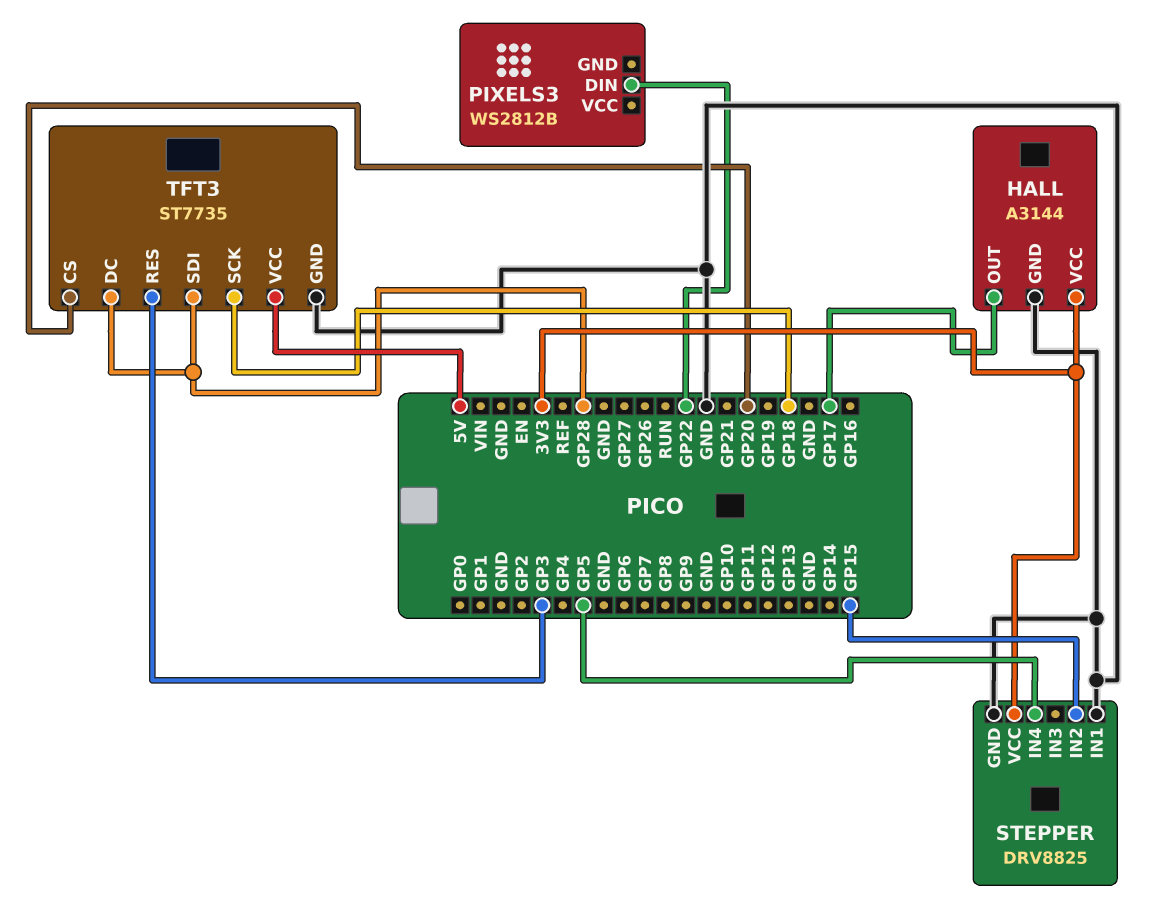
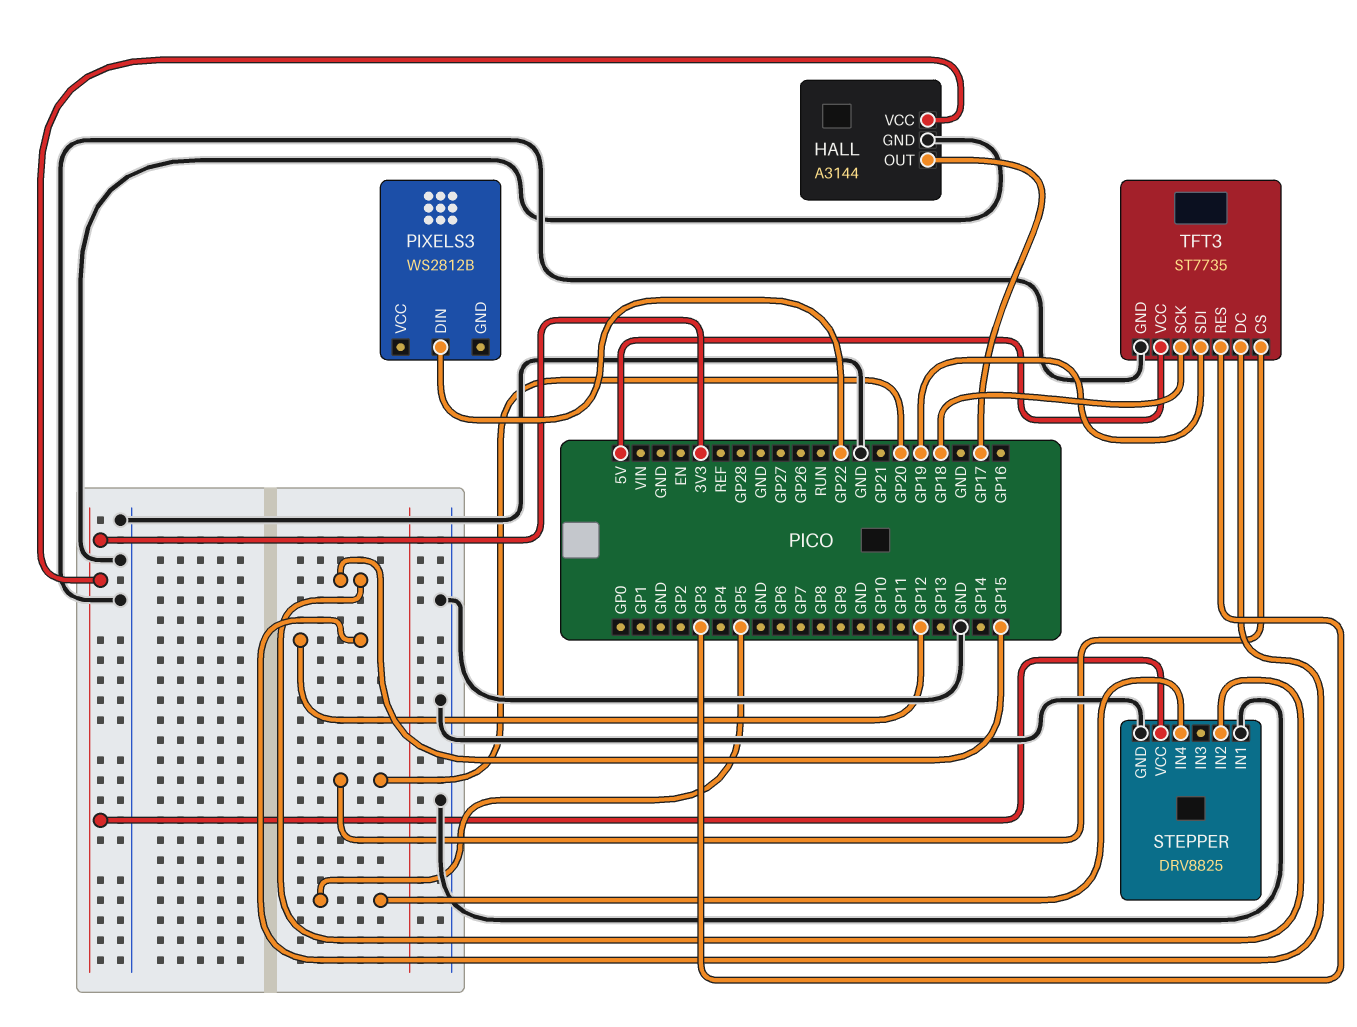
TFT3 pin DC: GP28 -> GP12
TFT3 pin SDI: GP28 -> GP19

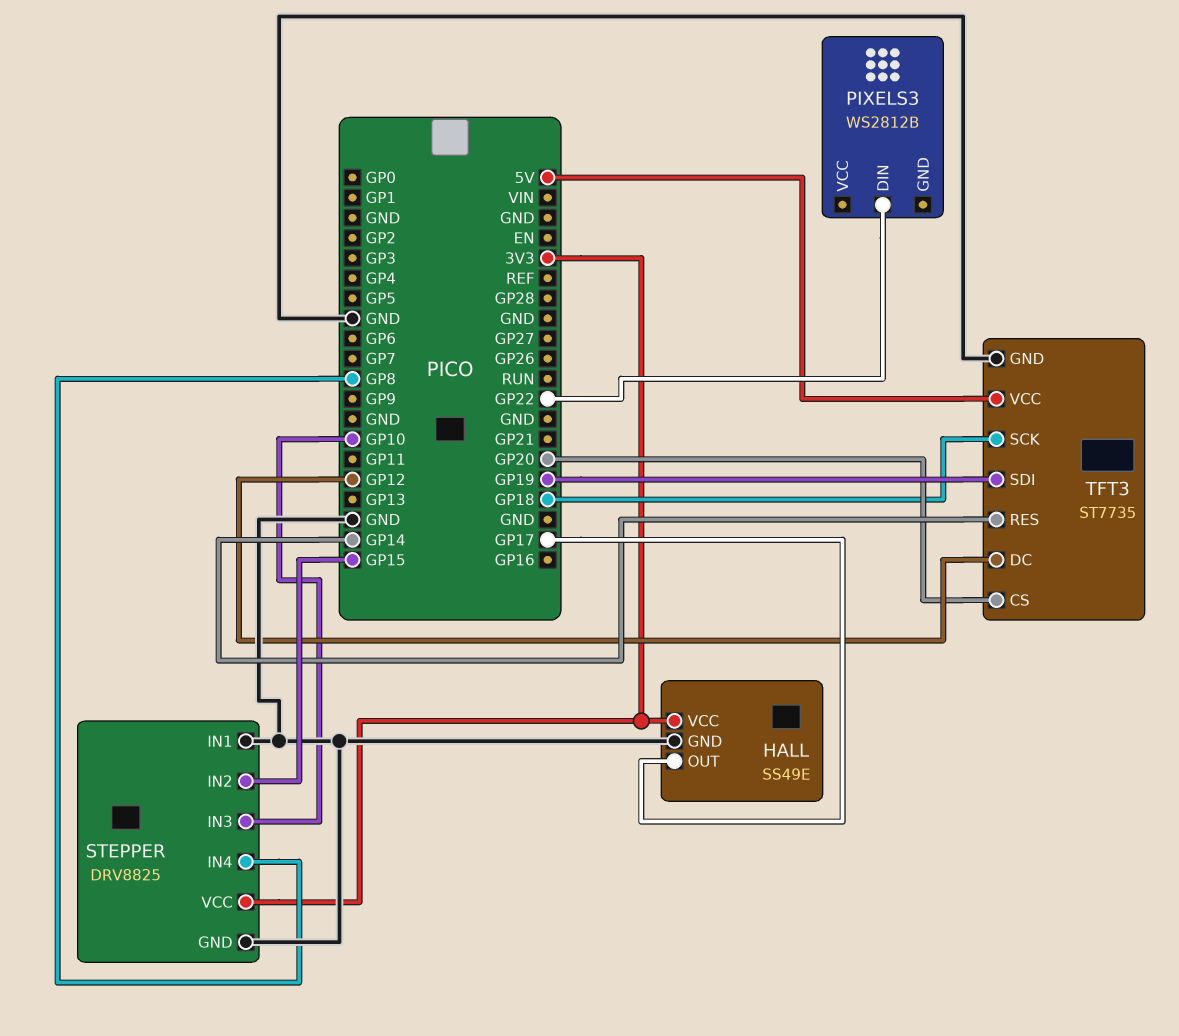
HALL: A3144 -> SS49E
STEPPER pin IN3: none -> GP10
STEPPER pin IN4: GP5 -> GP8
TFT3 pin RES: GP3 -> GP14

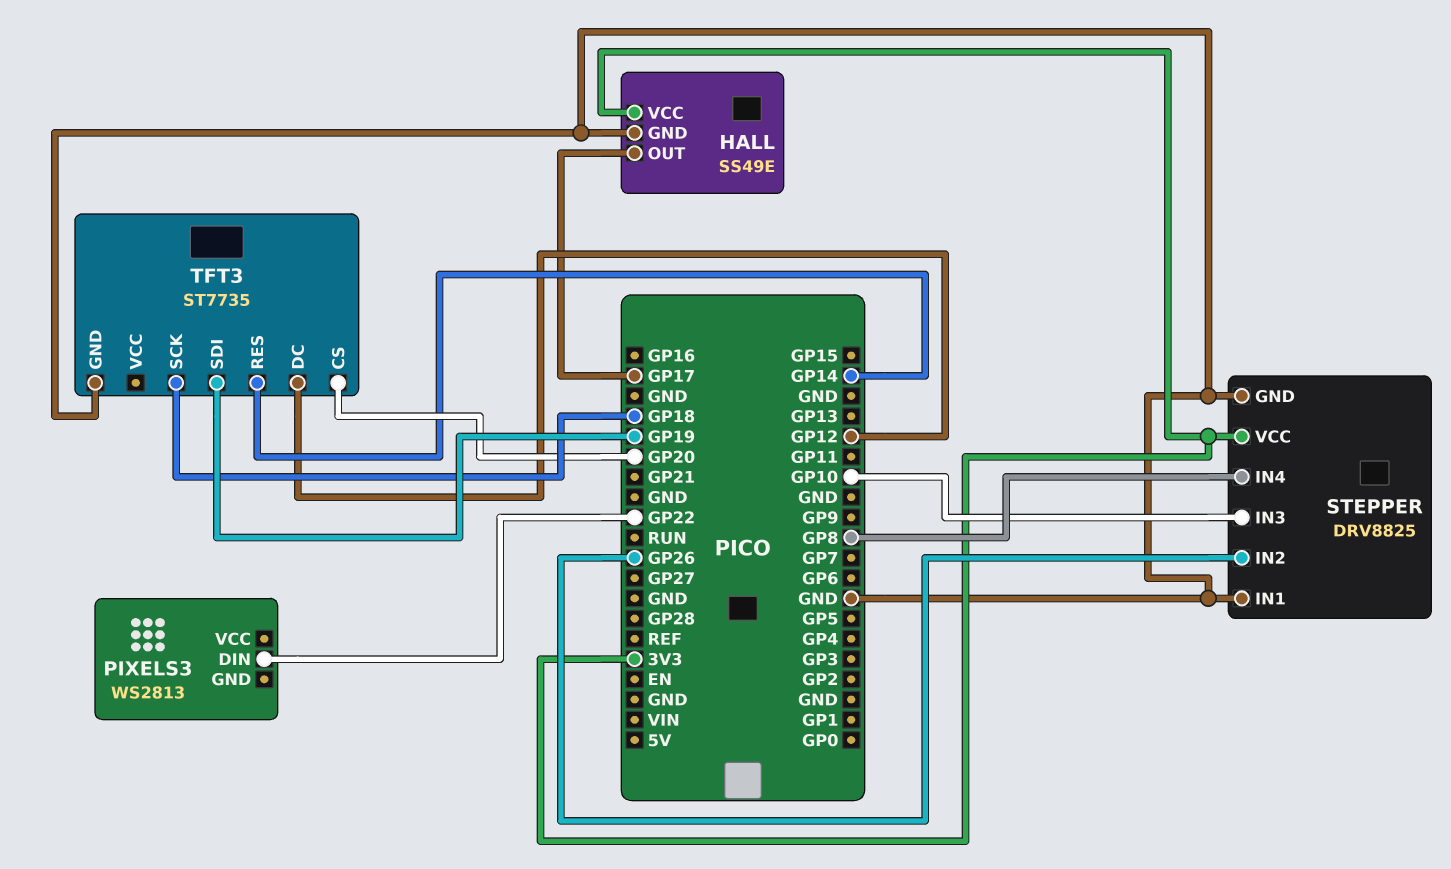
PIXELS3: WS2812B -> WS2813
STEPPER pin IN2: GP15 -> GP26
TFT3 pin VCC: 5V -> none

